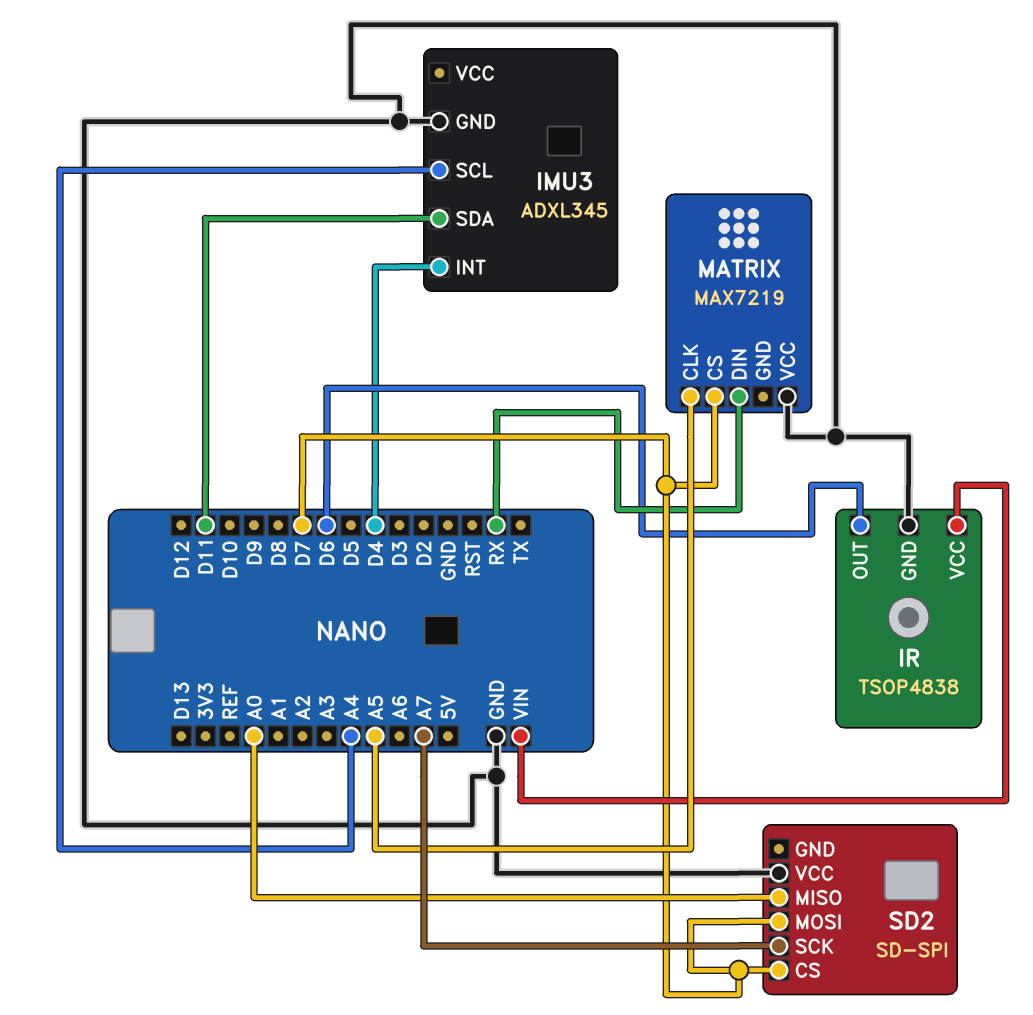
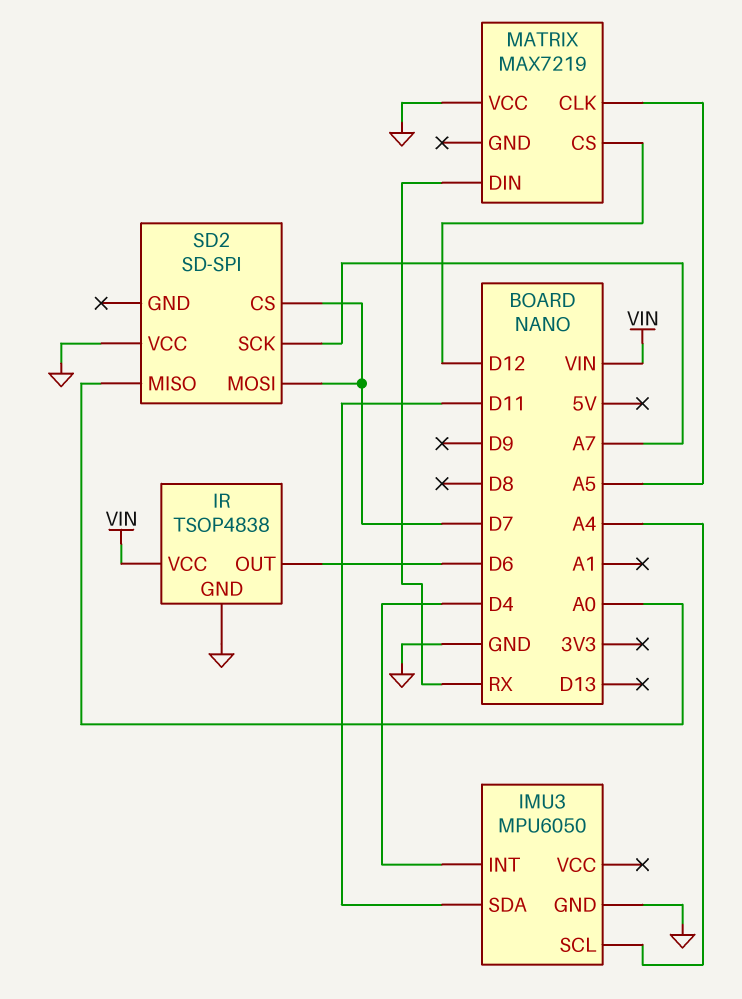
IMU3: ADXL345 -> MPU6050
MATRIX pin CS: D7 -> D12

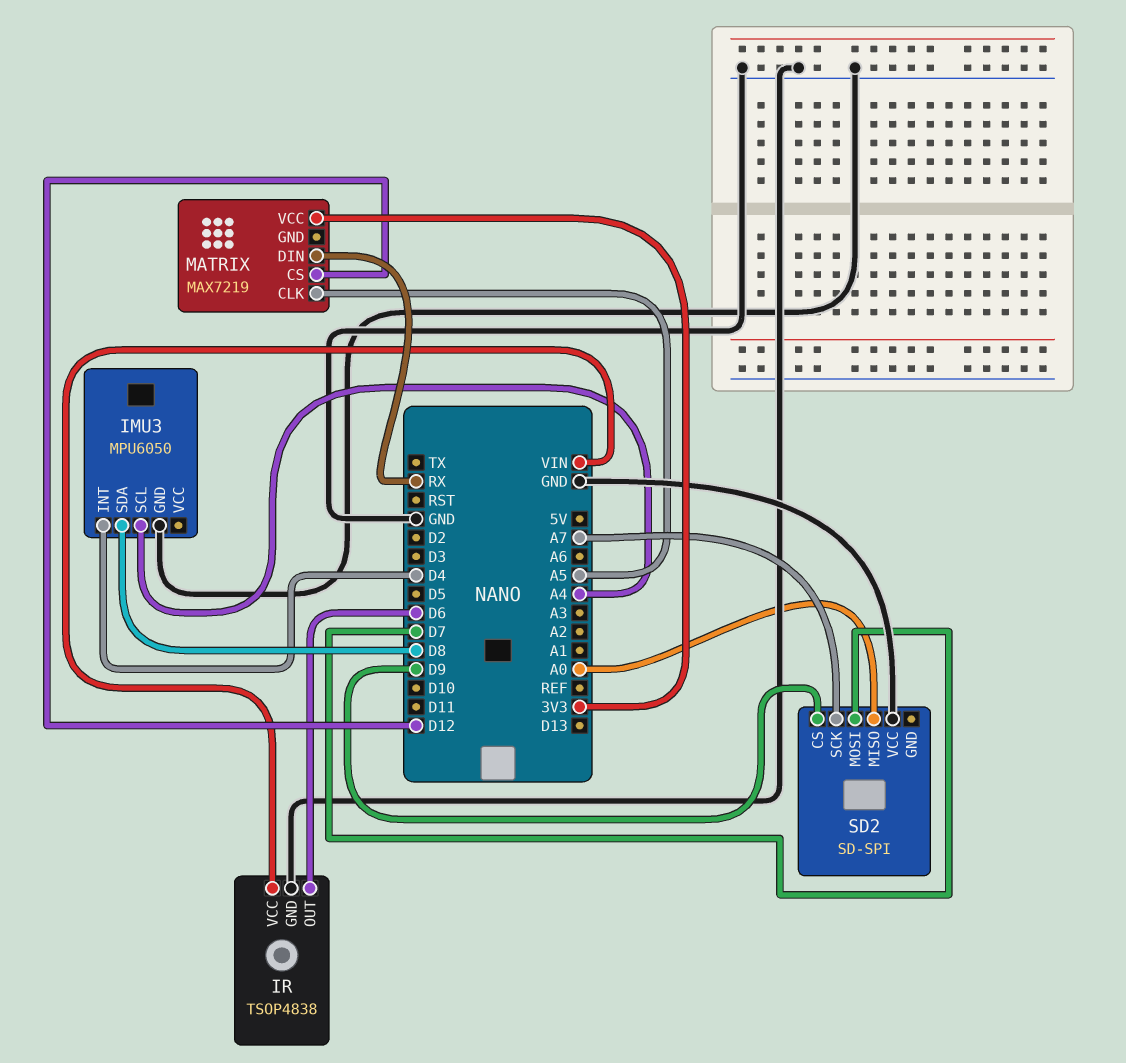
IMU3 pin SDA: D11 -> D8
MATRIX pin VCC: GND -> 3V3
SD2 pin CS: D7 -> D9

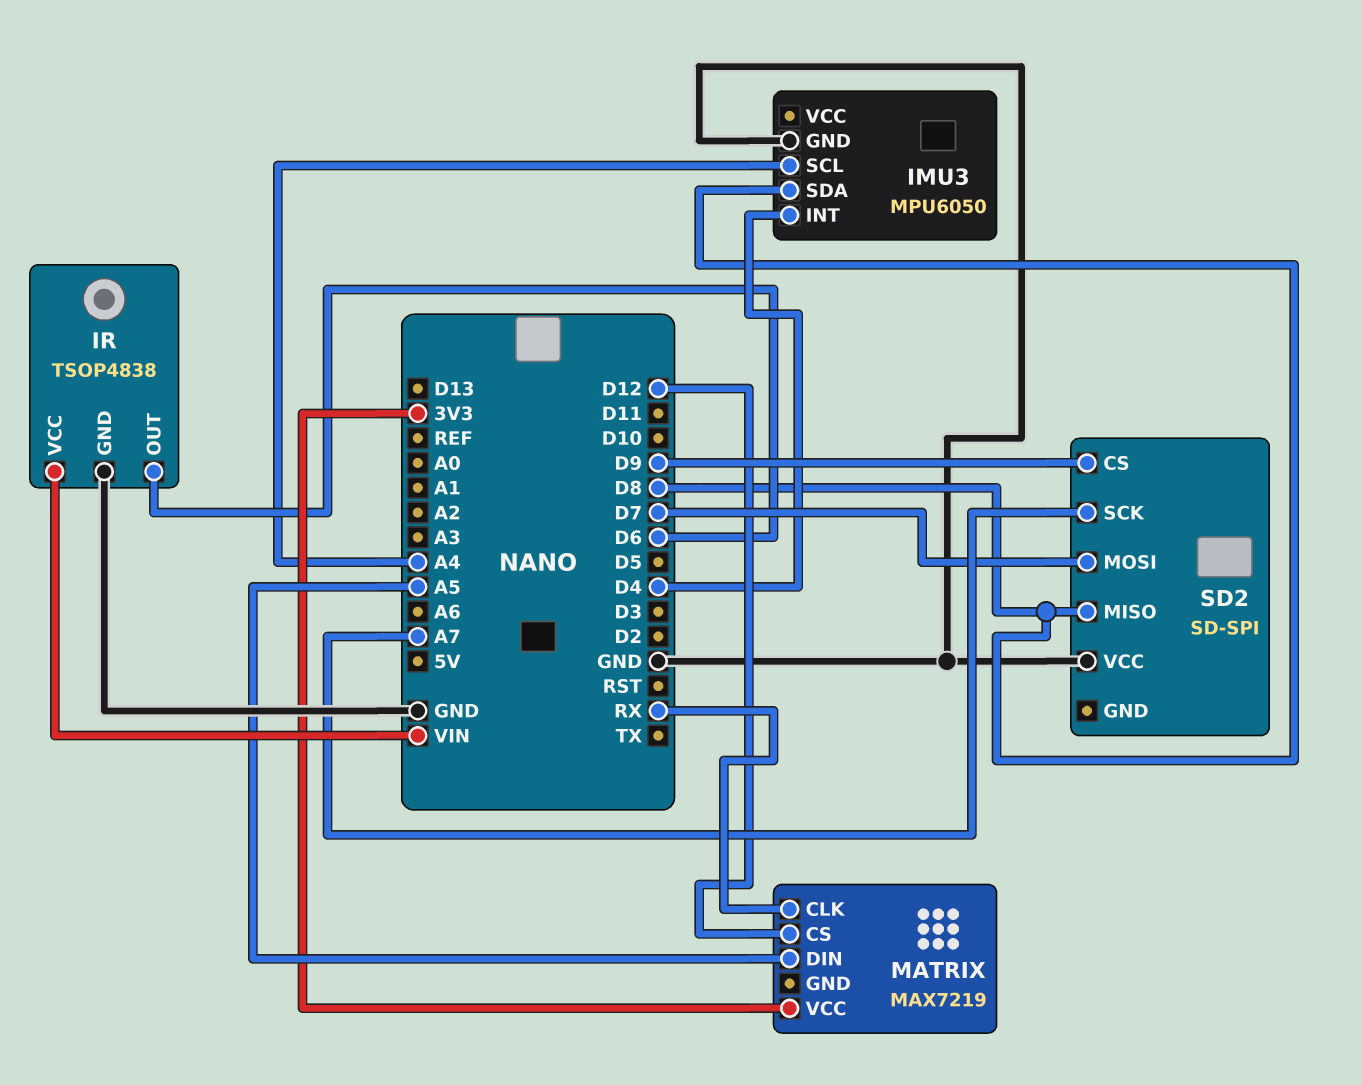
MATRIX pin CLK: A5 -> RX
MATRIX pin DIN: RX -> A5
SD2 pin MISO: A0 -> D8

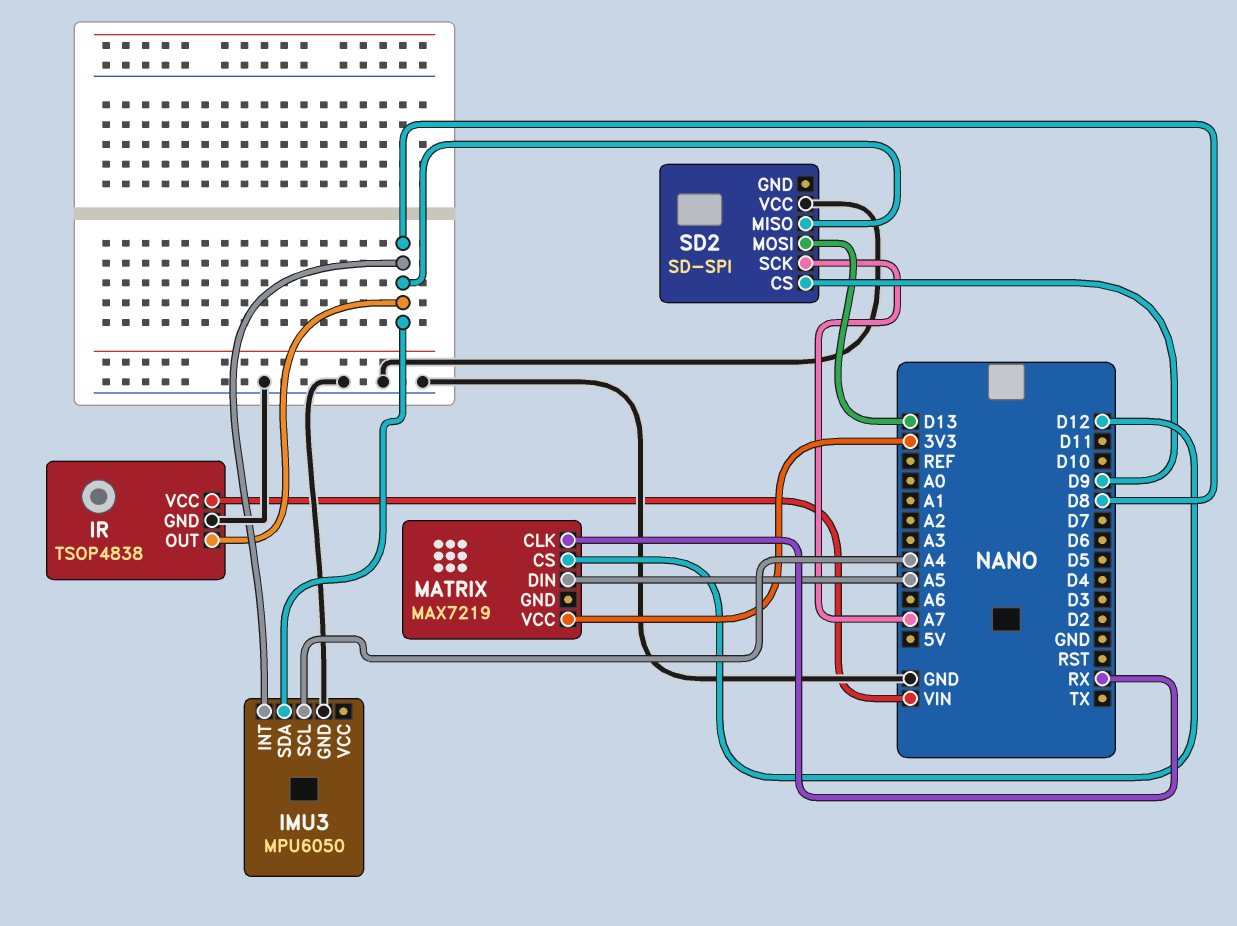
IMU3 pin INT: D4 -> D8
IR pin OUT: D6 -> D8
SD2 pin MOSI: D7 -> D13

